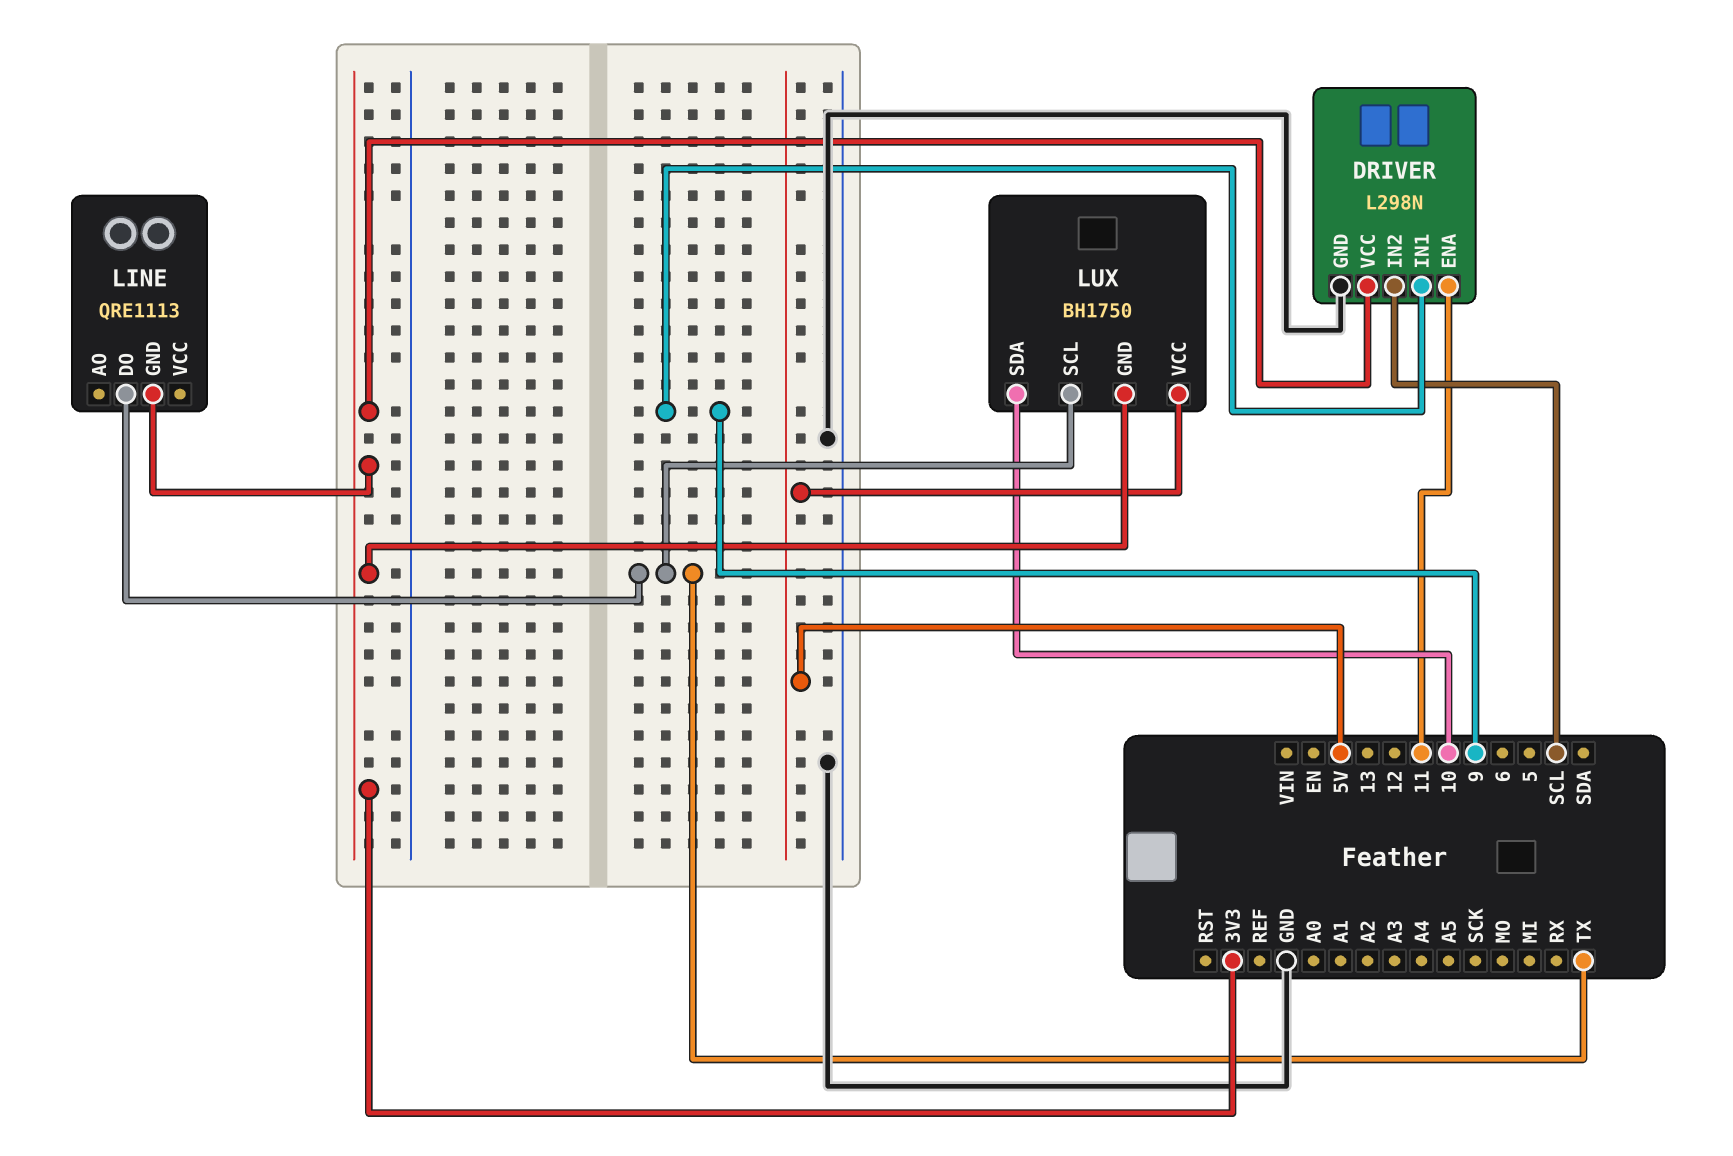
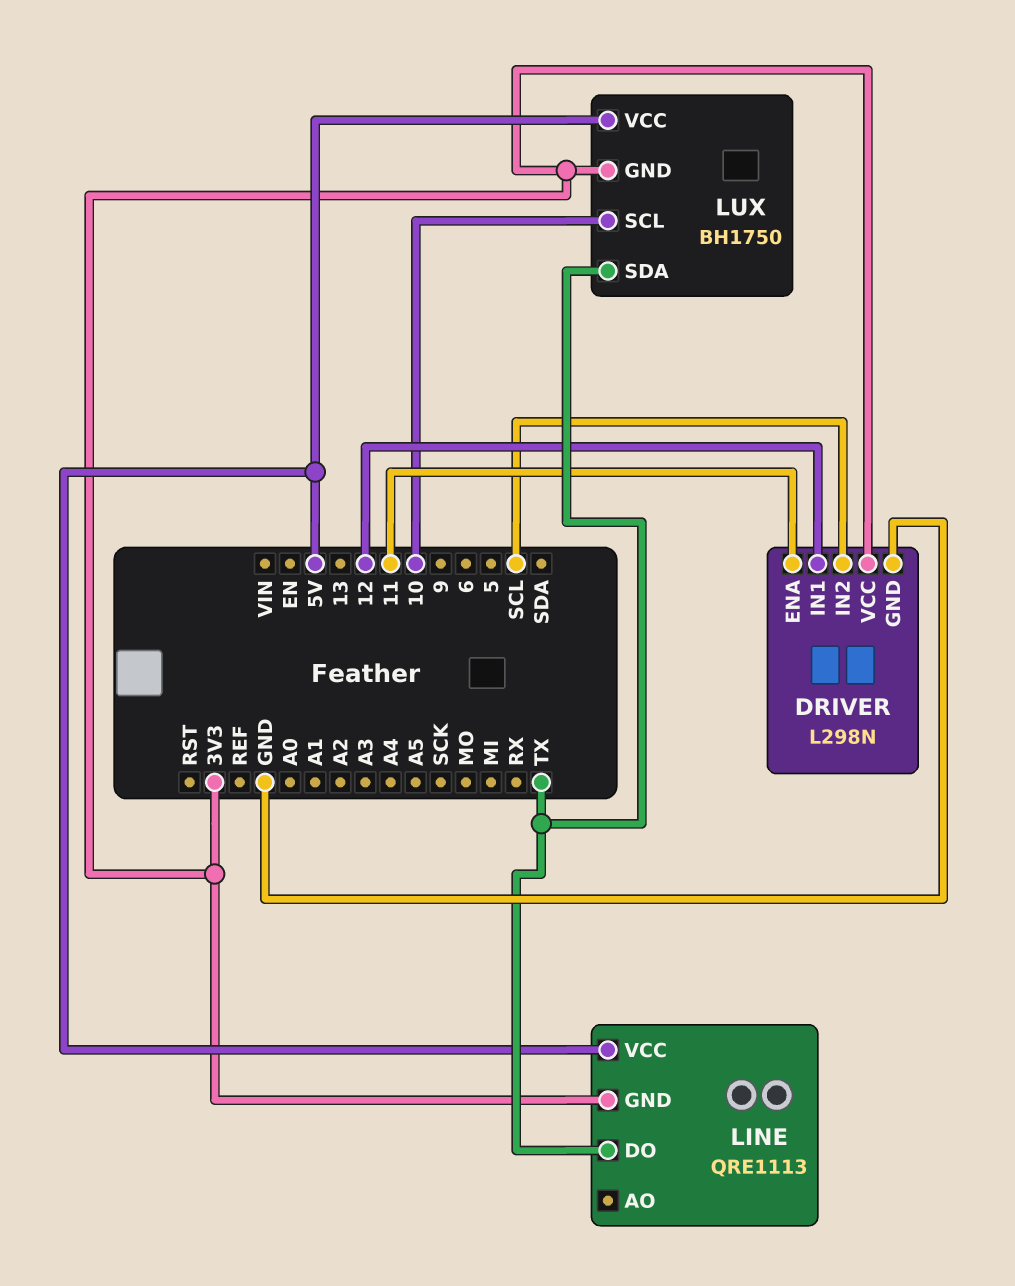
DRIVER pin IN1: 9 -> 12
LINE pin VCC: none -> 5V
LUX pin SCL: TX -> 10
LUX pin SDA: 10 -> TX

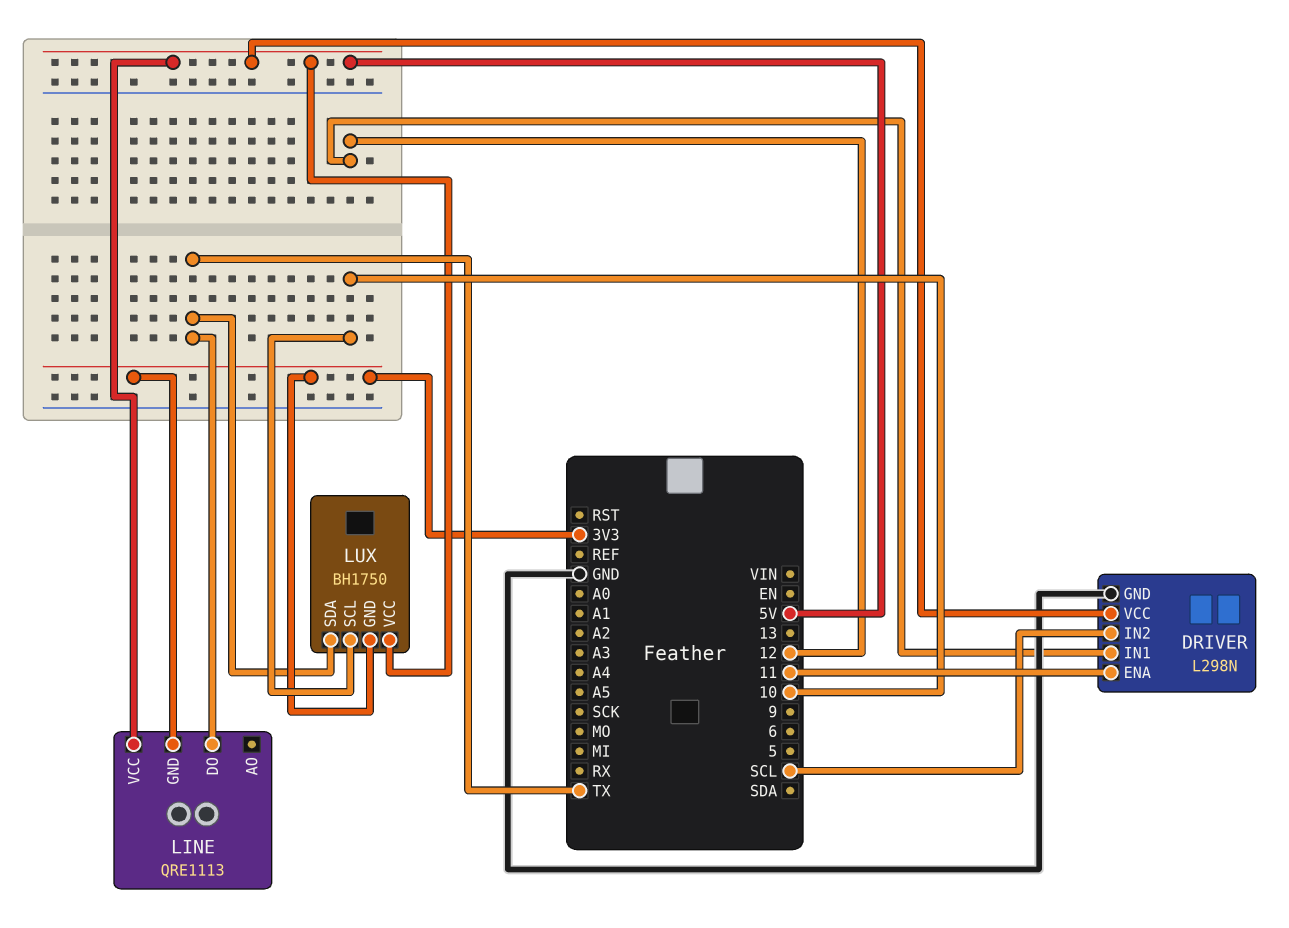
DRIVER pin VCC: 3V3 -> 5V

